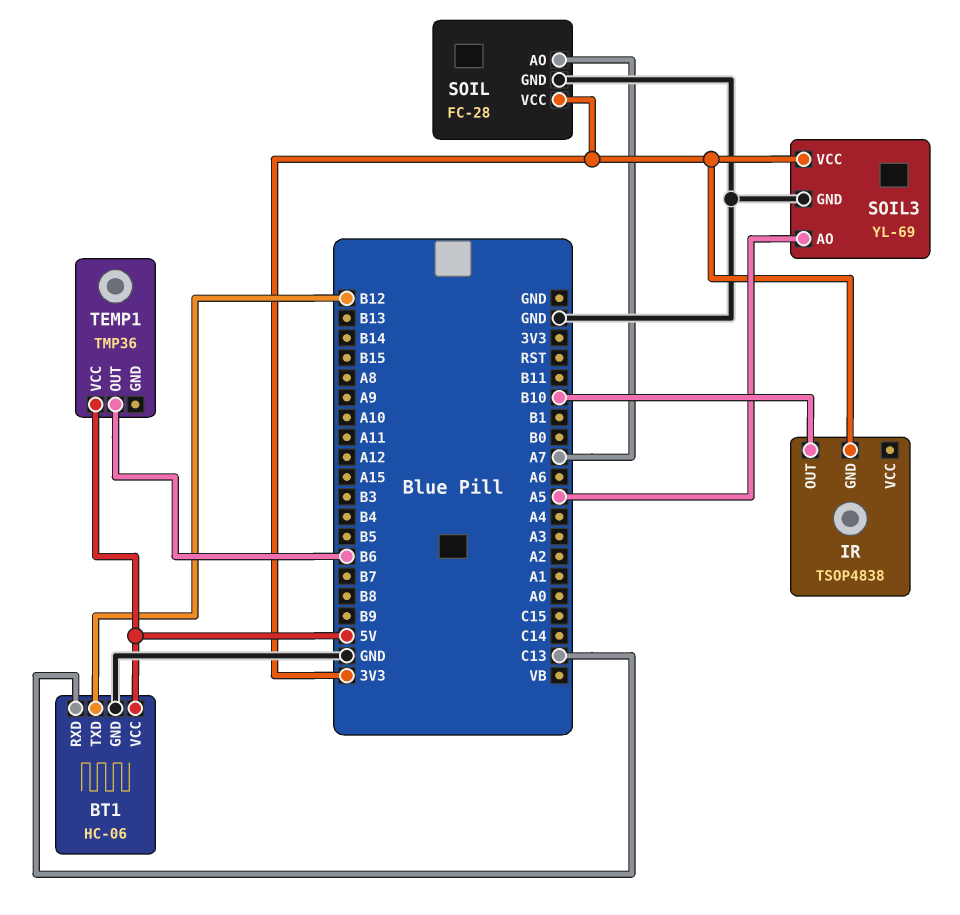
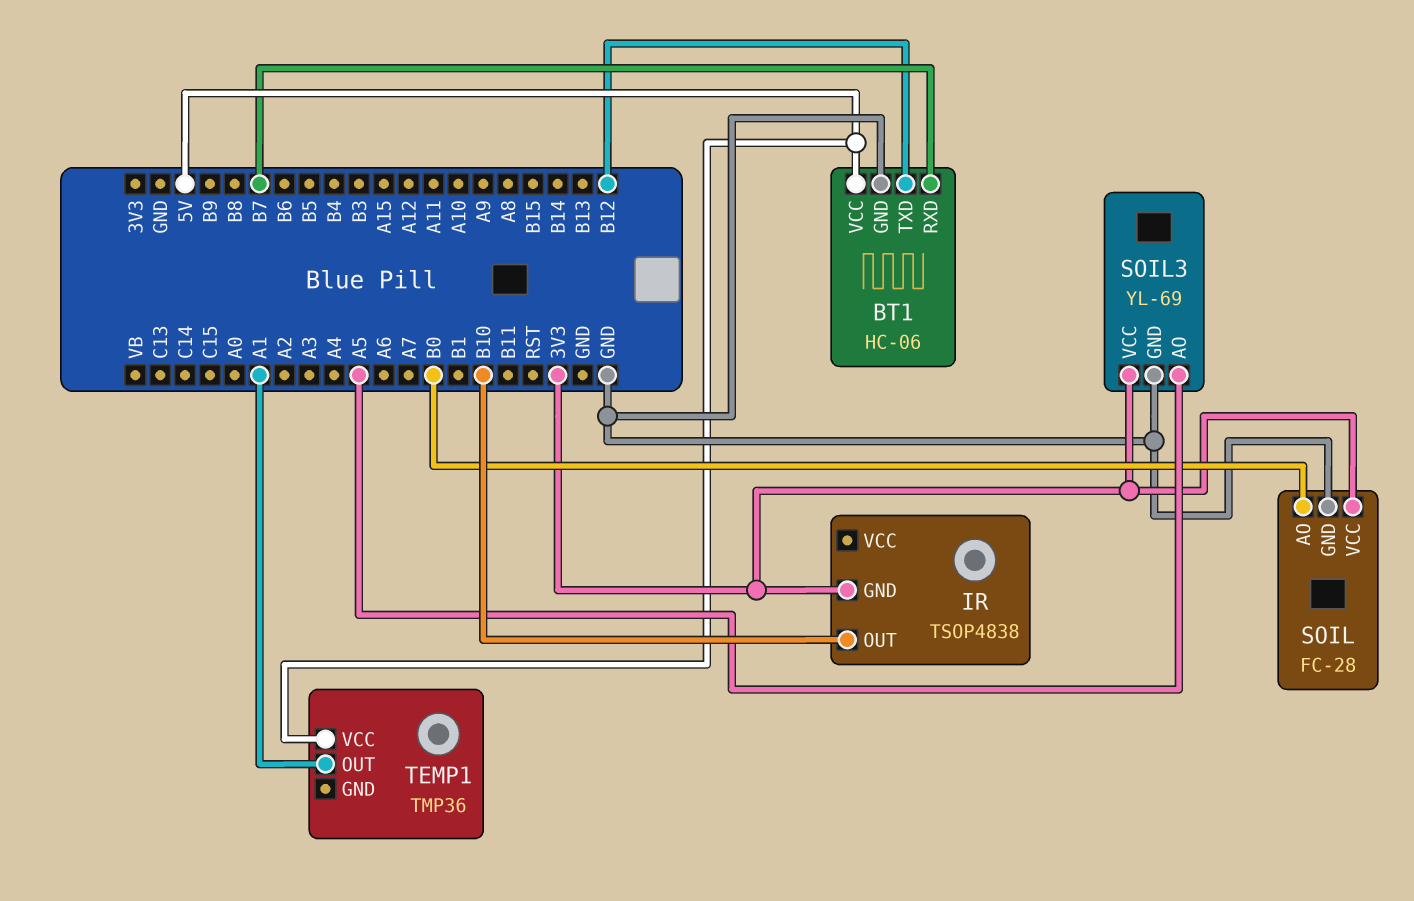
BT1 pin RXD: C13 -> B7
SOIL pin AO: A7 -> B0
TEMP1 pin OUT: B6 -> A1

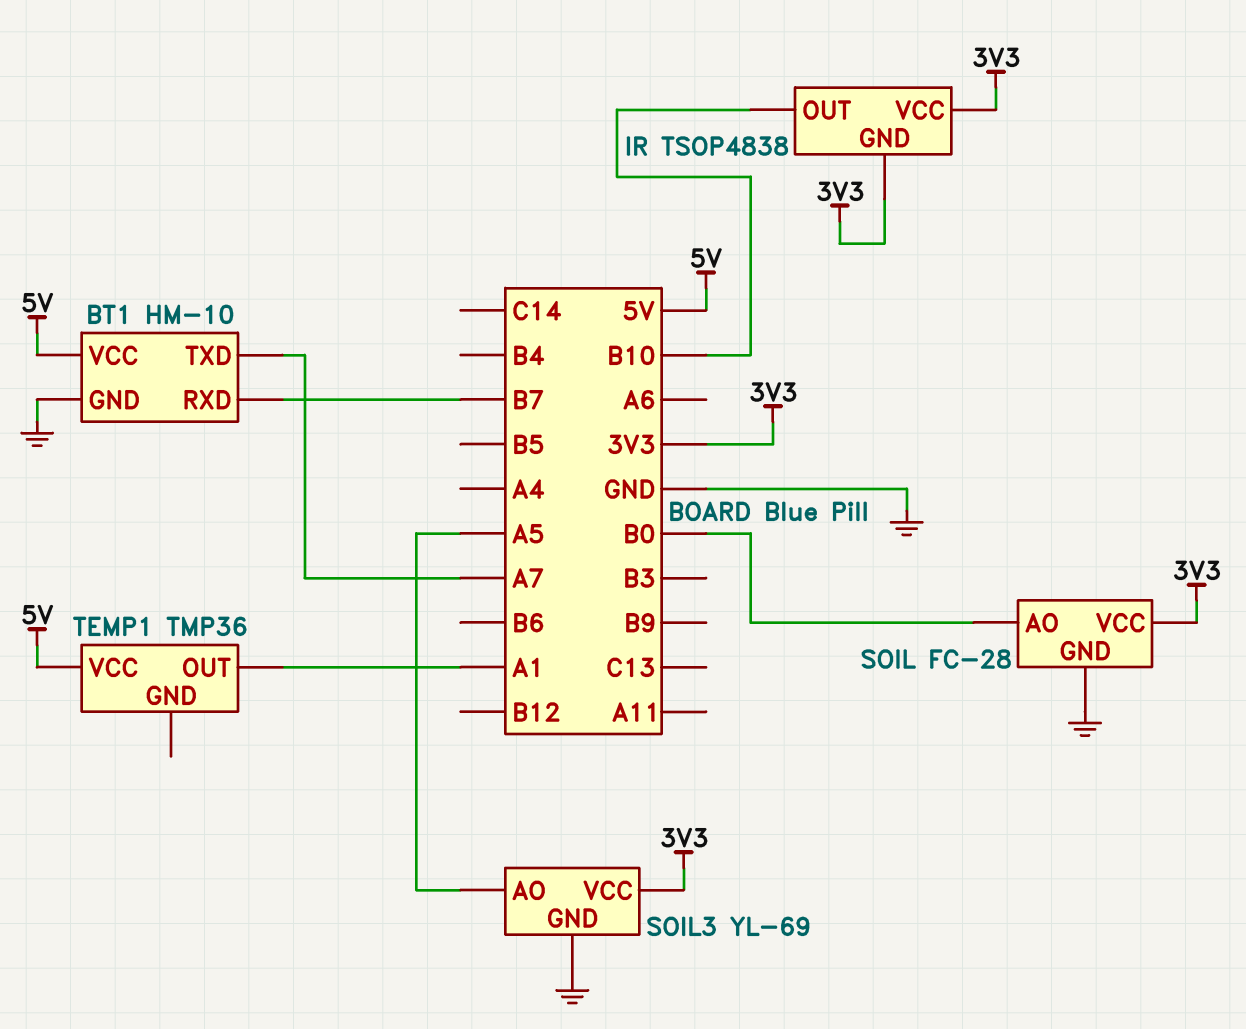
BT1: HC-06 -> HM-10
BT1 pin TXD: B12 -> A7
IR pin VCC: none -> 3V3

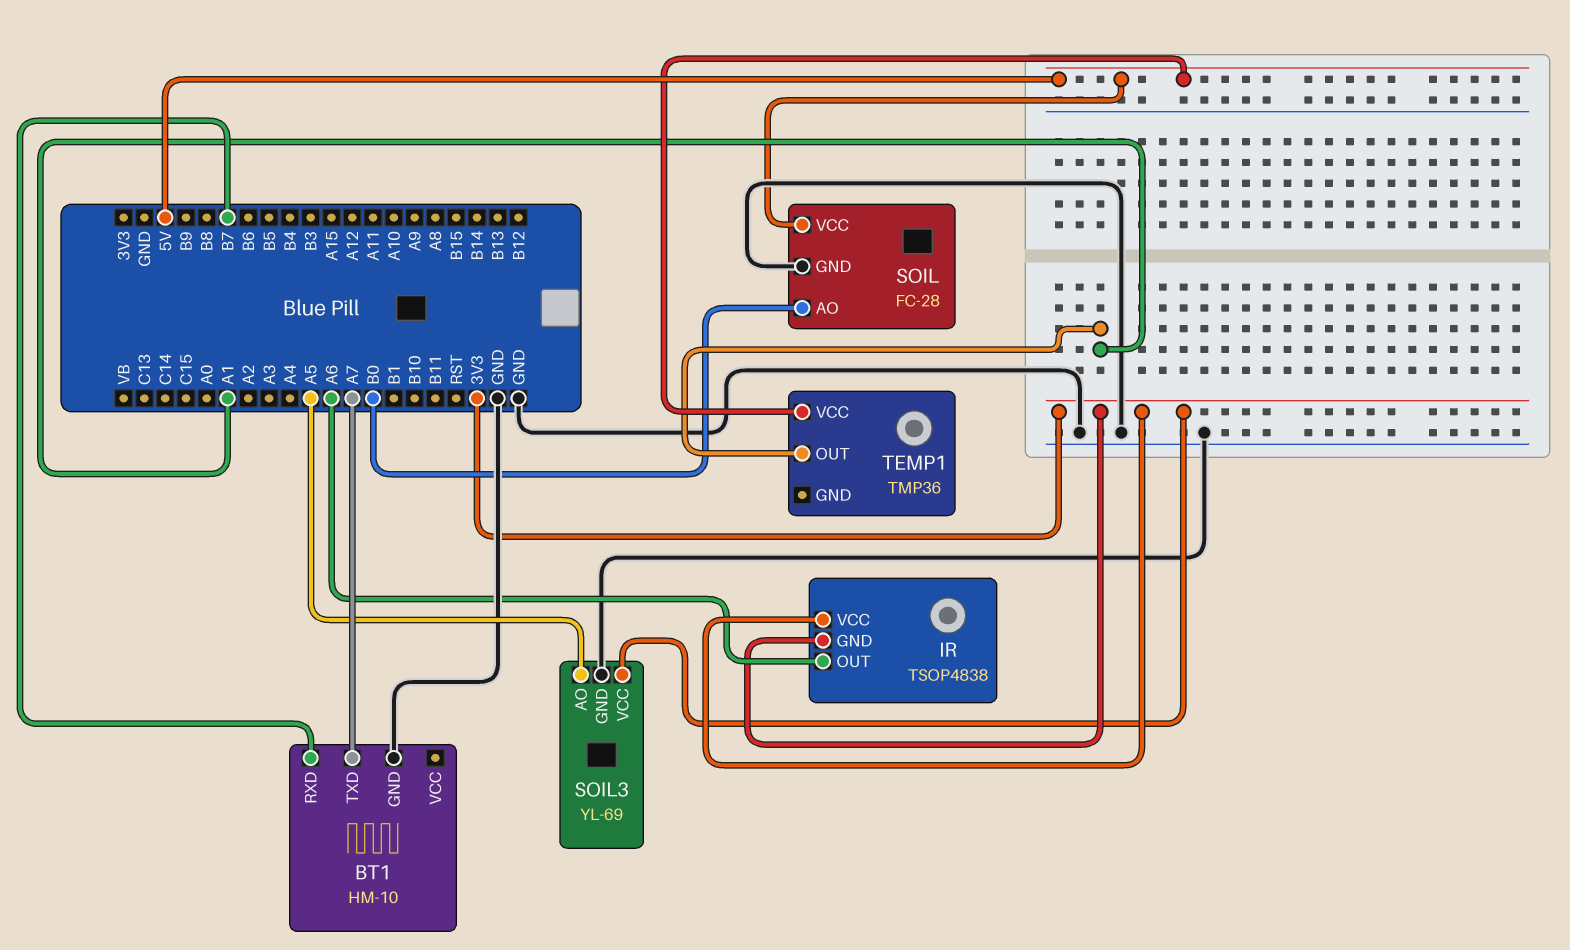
BT1 pin VCC: 5V -> none
IR pin OUT: B10 -> A6
SOIL pin VCC: 3V3 -> 5V

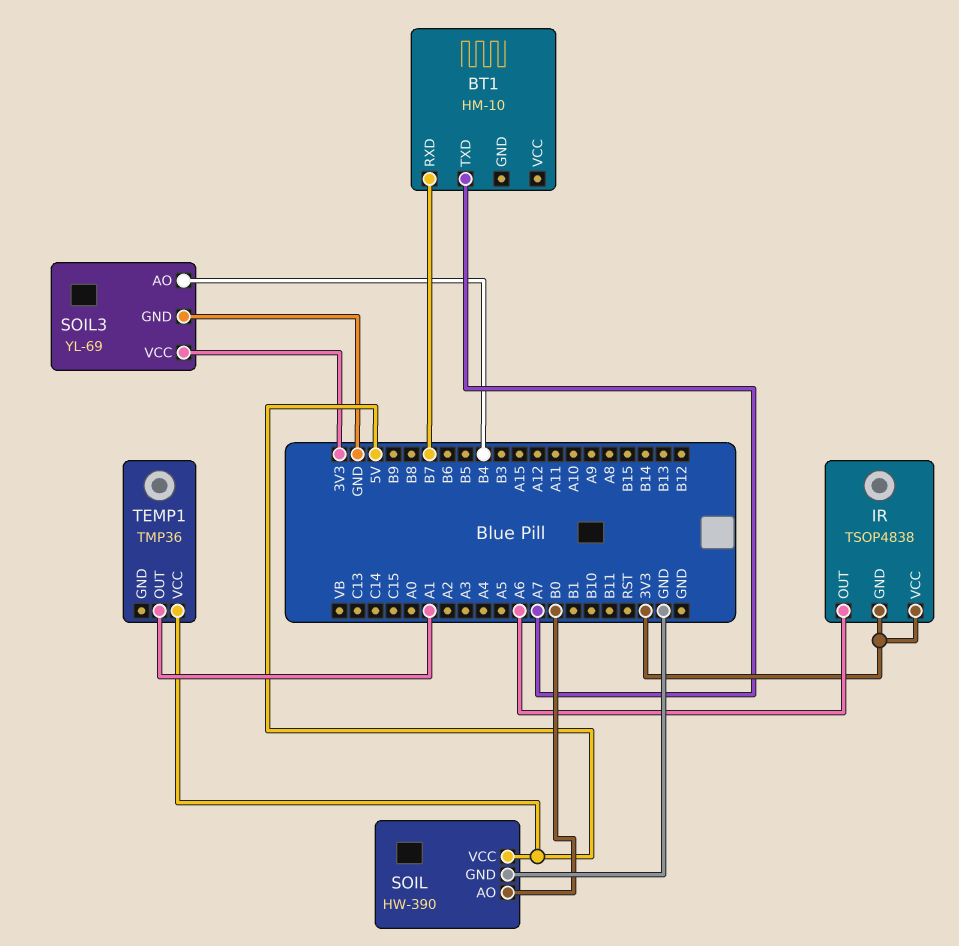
BT1 pin GND: GND -> none
SOIL: FC-28 -> HW-390
SOIL3 pin AO: A5 -> B4

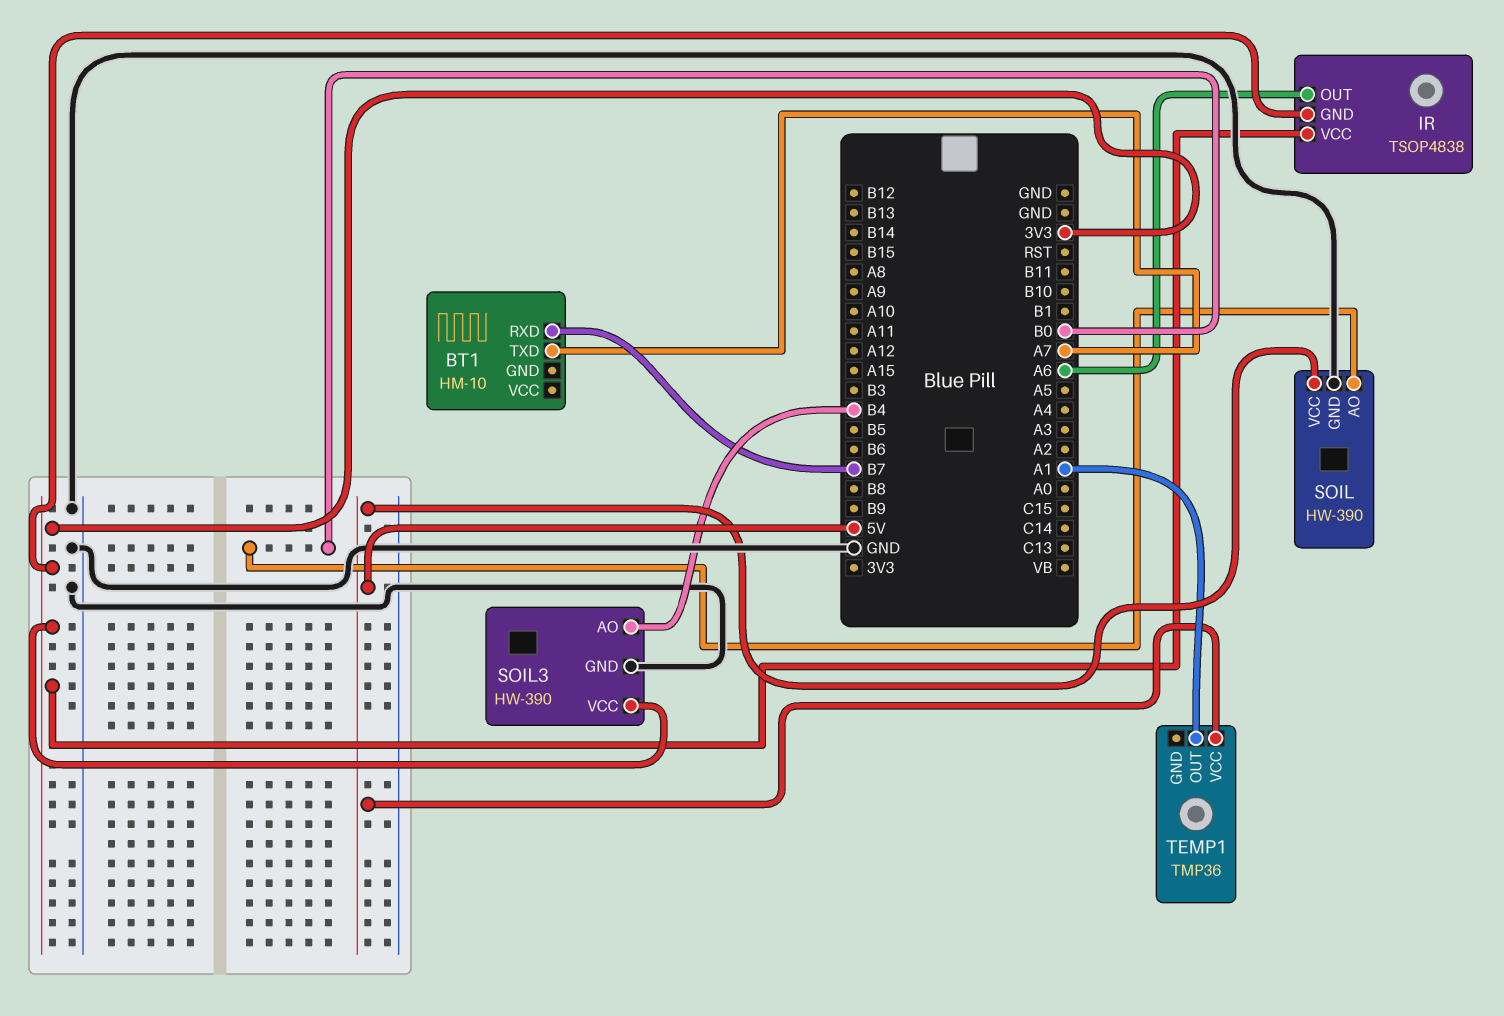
SOIL3: YL-69 -> HW-390

